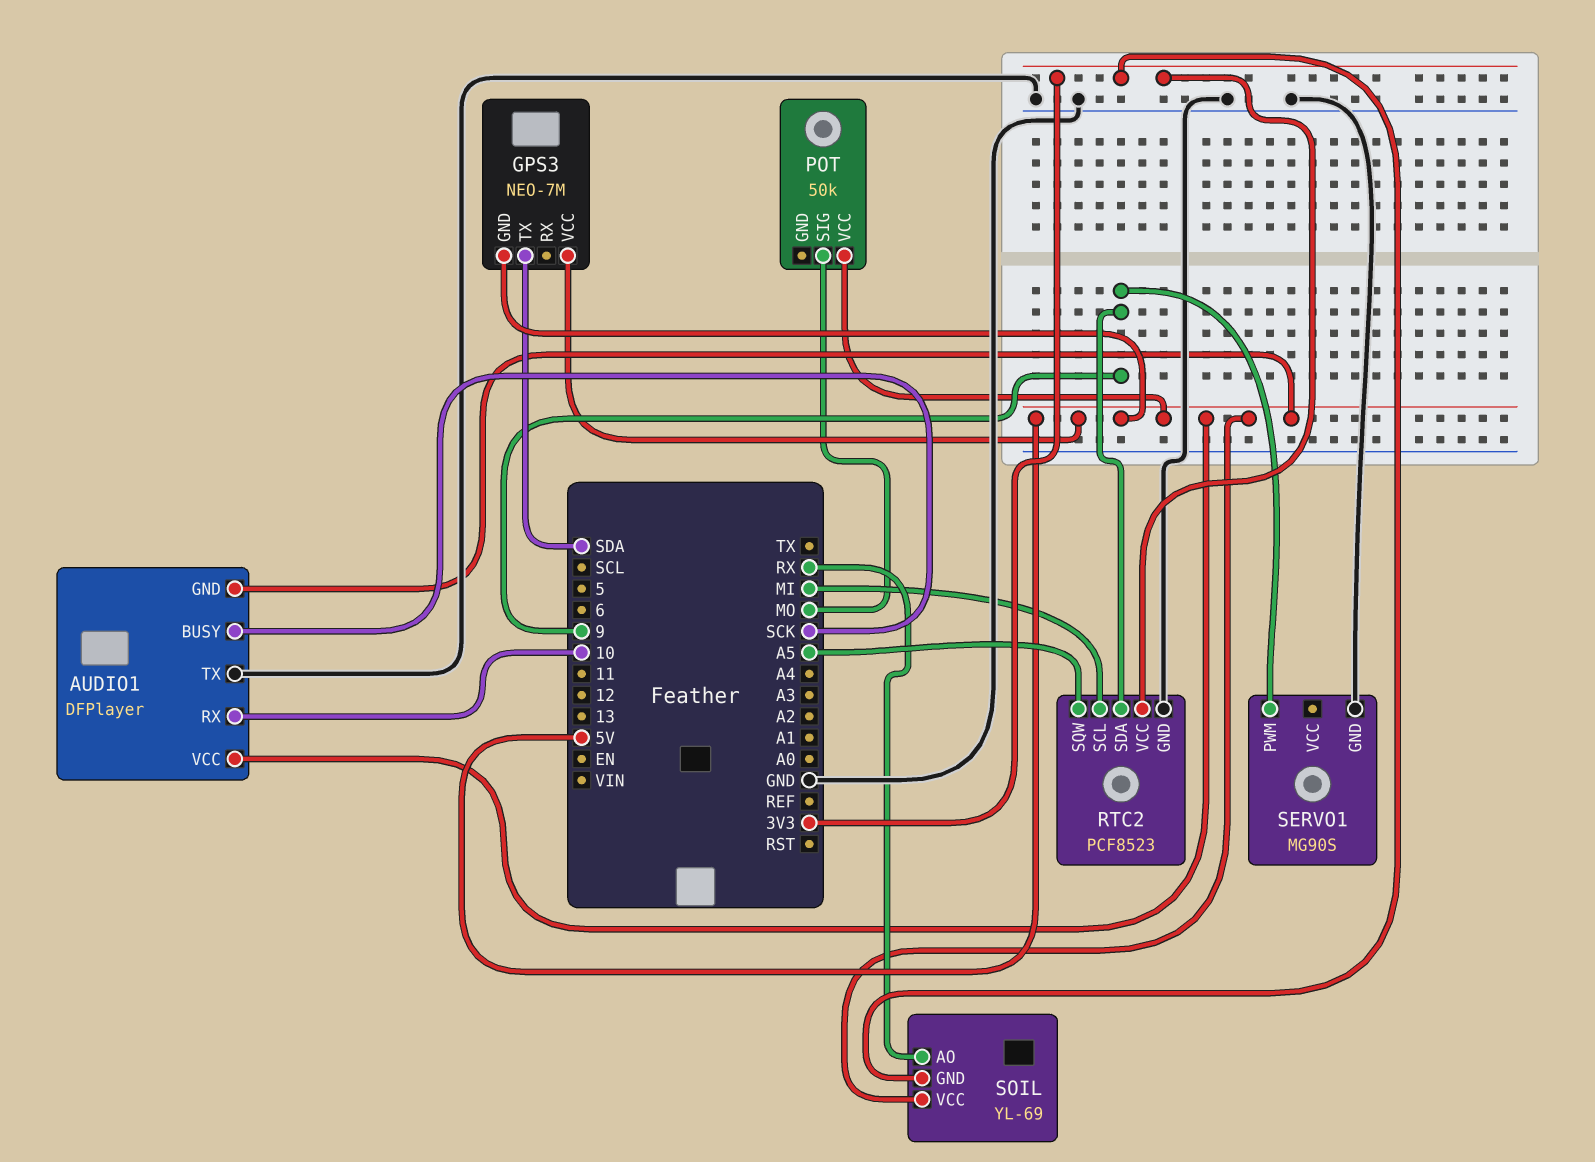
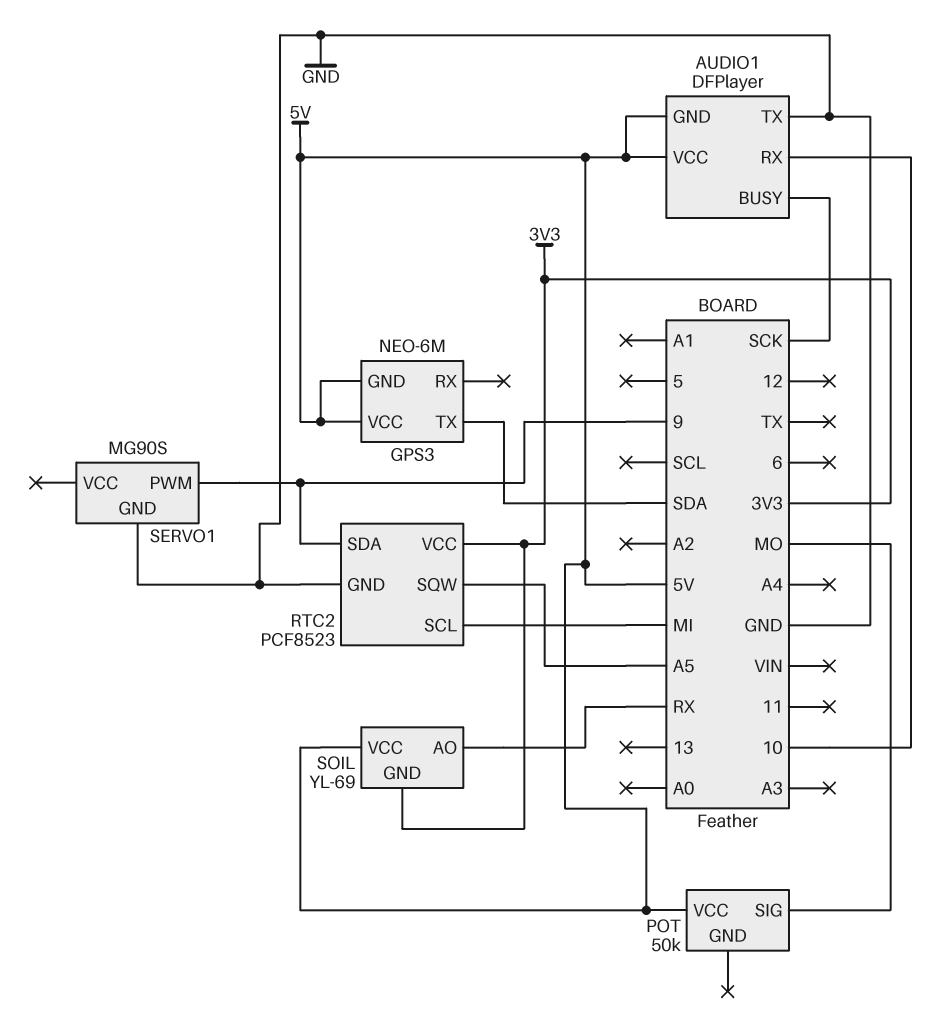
GPS3: NEO-7M -> NEO-6M

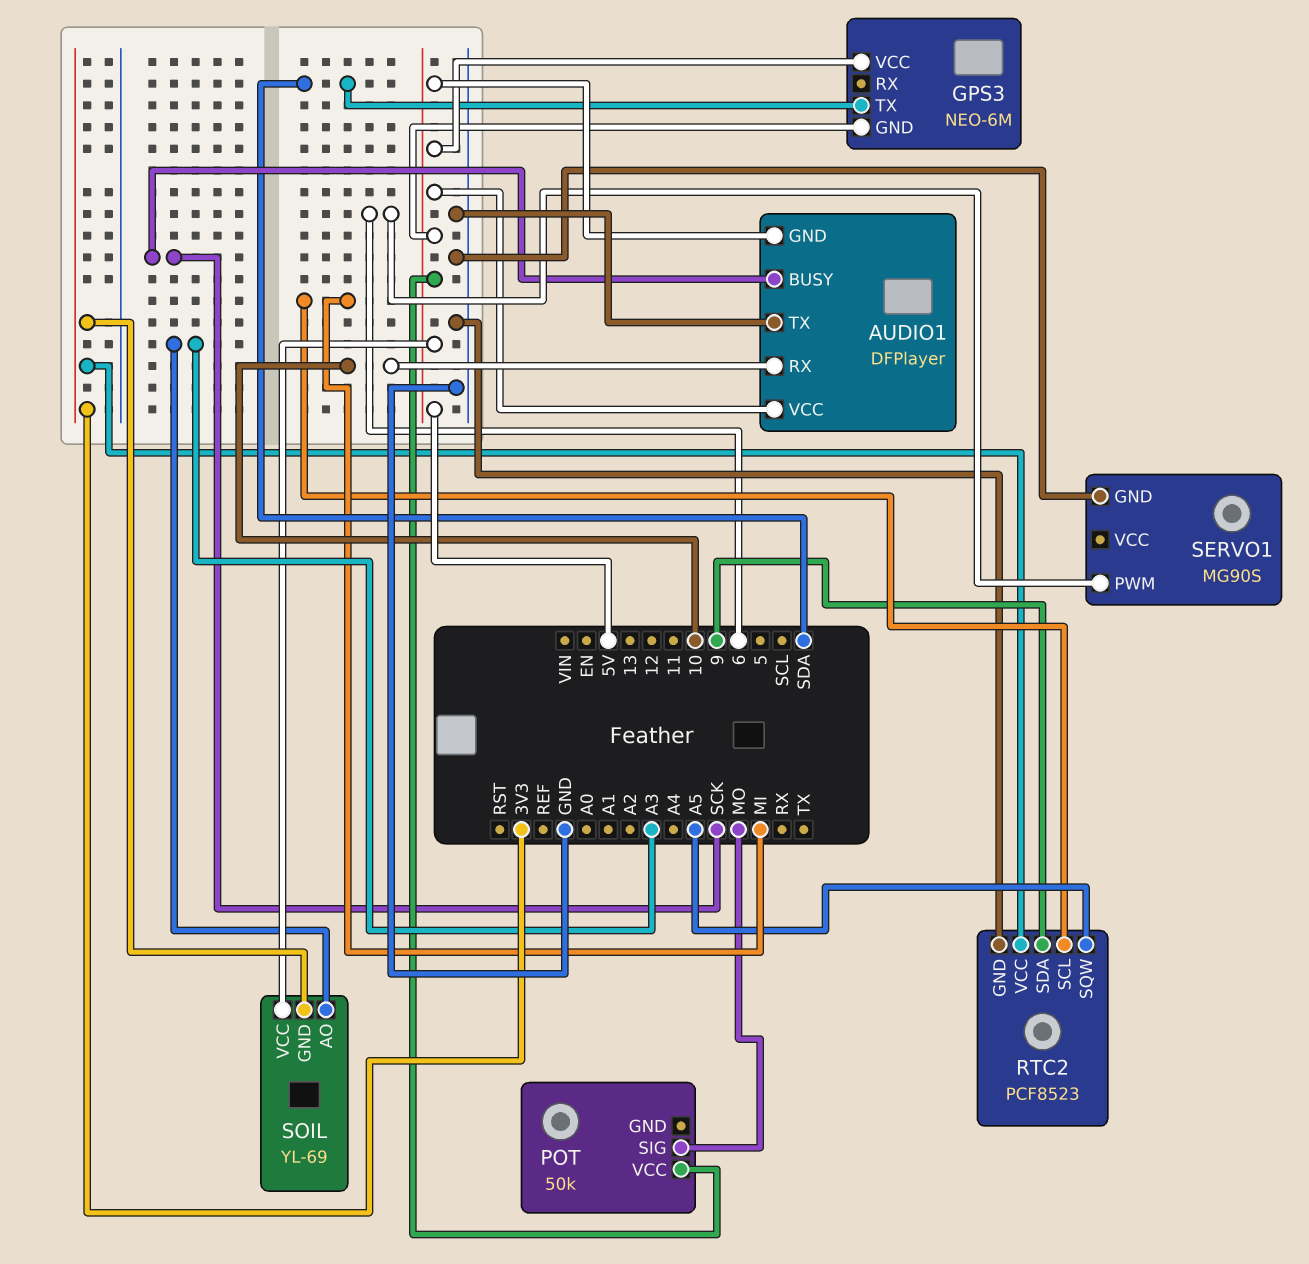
SERVO1 pin PWM: 9 -> 6
SOIL pin AO: RX -> A3

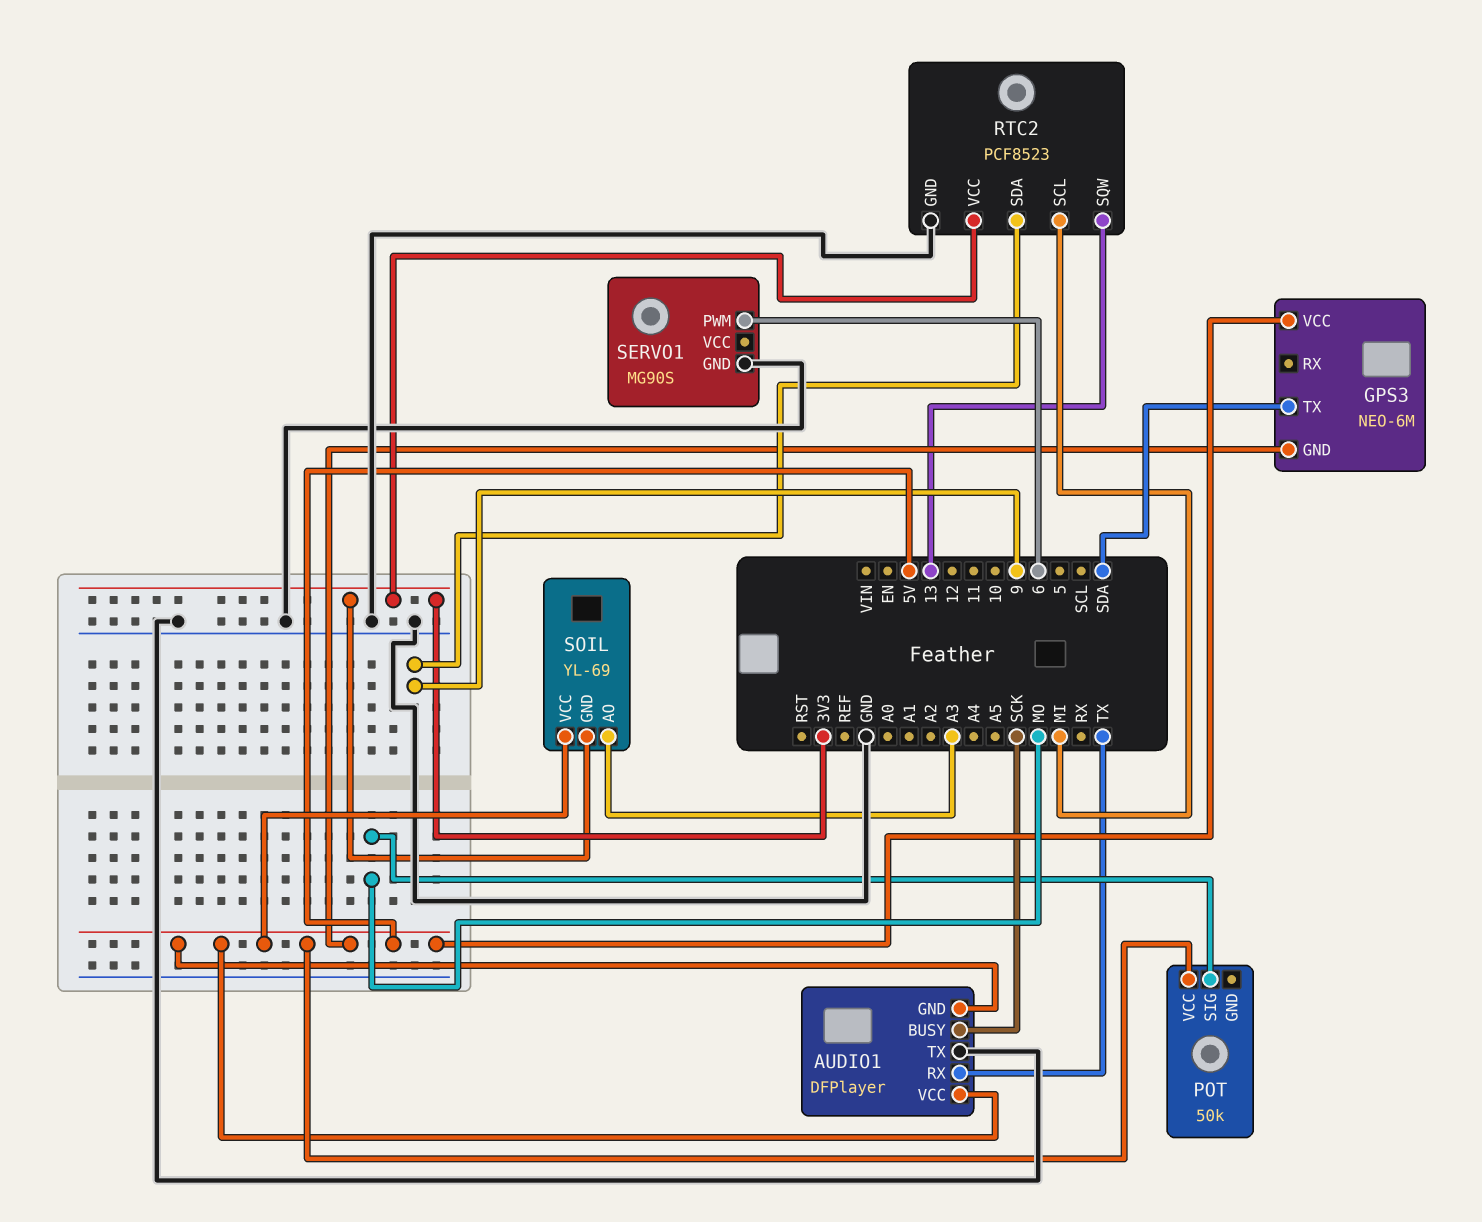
AUDIO1 pin RX: 10 -> TX
RTC2 pin SQW: A5 -> 13

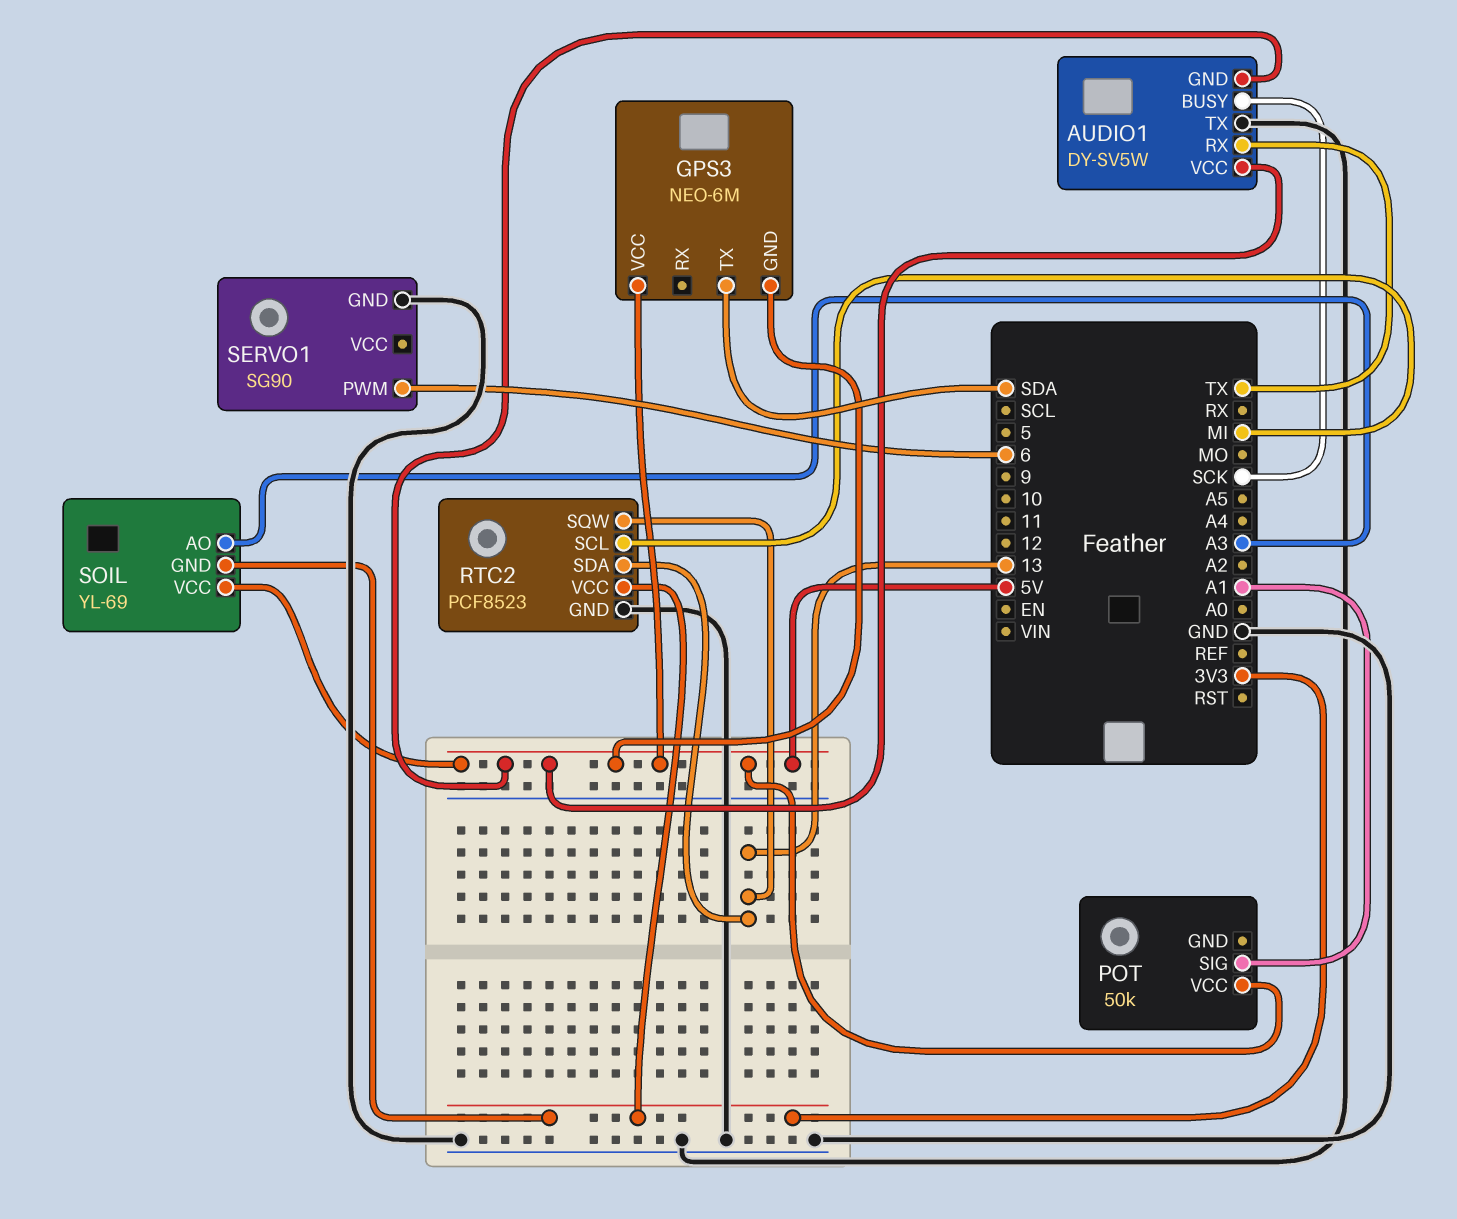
AUDIO1: DFPlayer -> DY-SV5W
POT pin SIG: MO -> A1
RTC2 pin SDA: 9 -> 13
SERVO1: MG90S -> SG90

